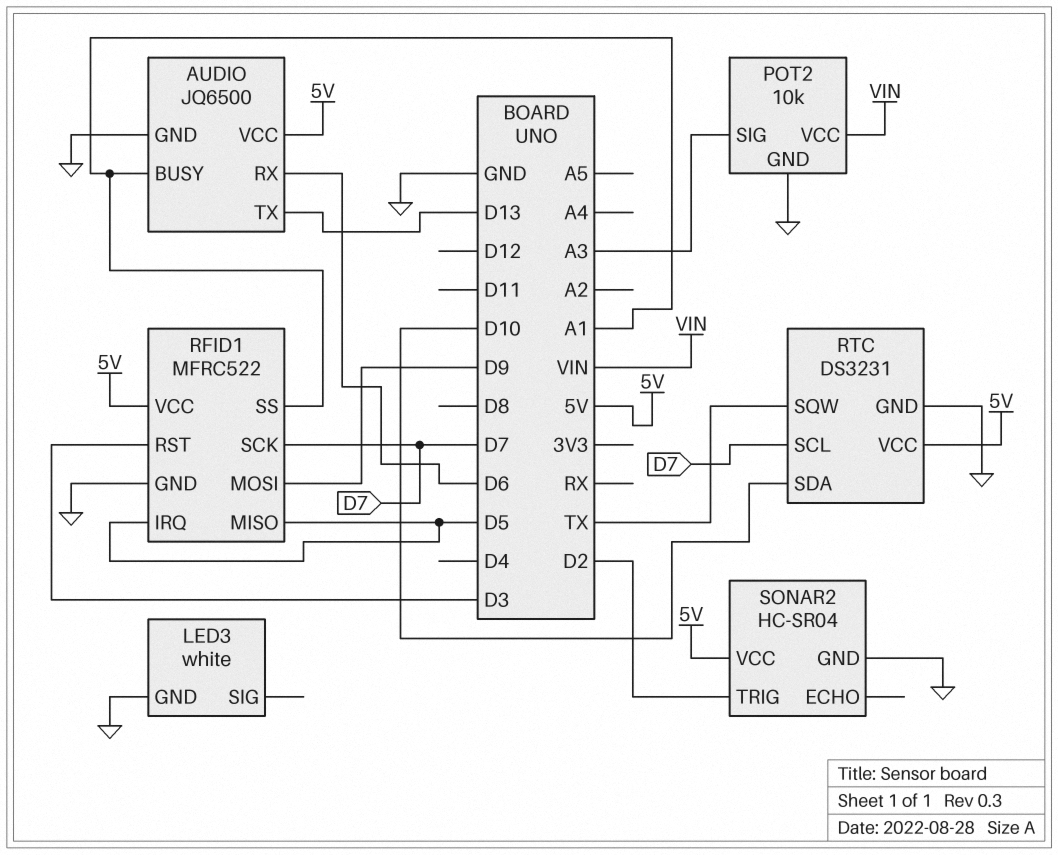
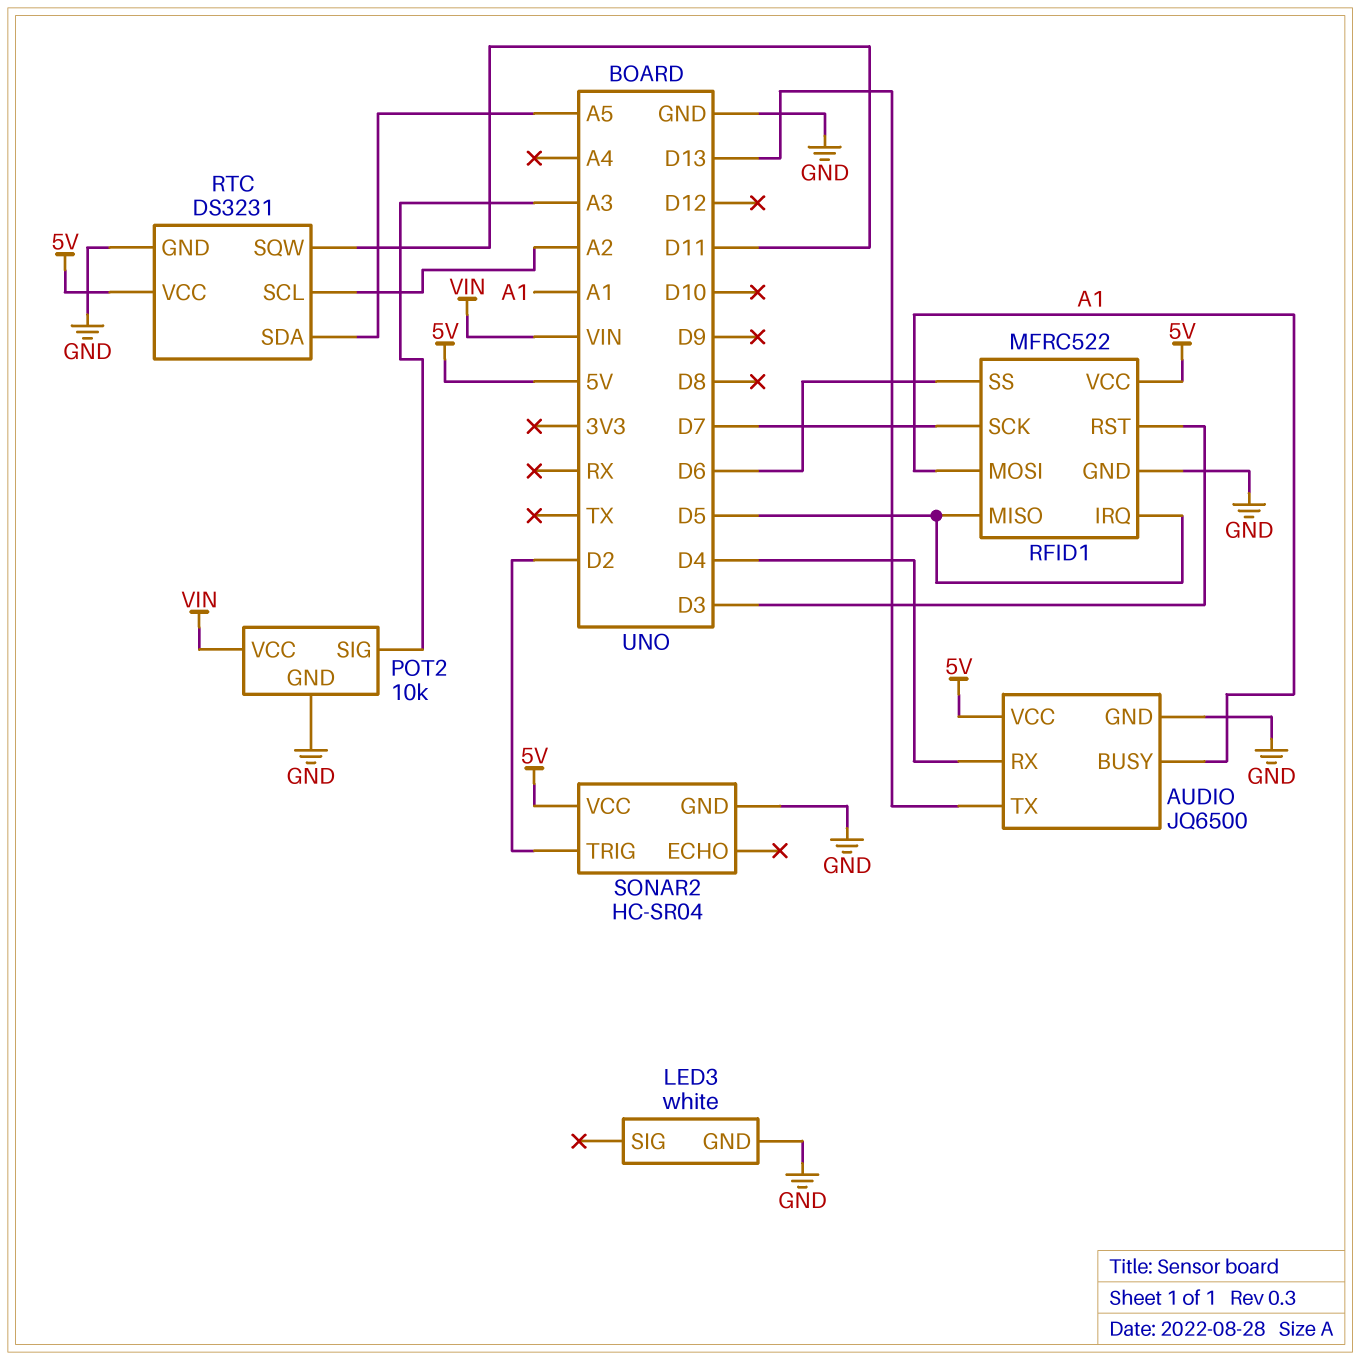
AUDIO pin RX: D6 -> D4
RFID1 pin MOSI: D9 -> A1
RFID1 pin SS: A1 -> D6
RTC pin SCL: D7 -> A2
RTC pin SDA: D10 -> A5
RTC pin SQW: TX -> D11

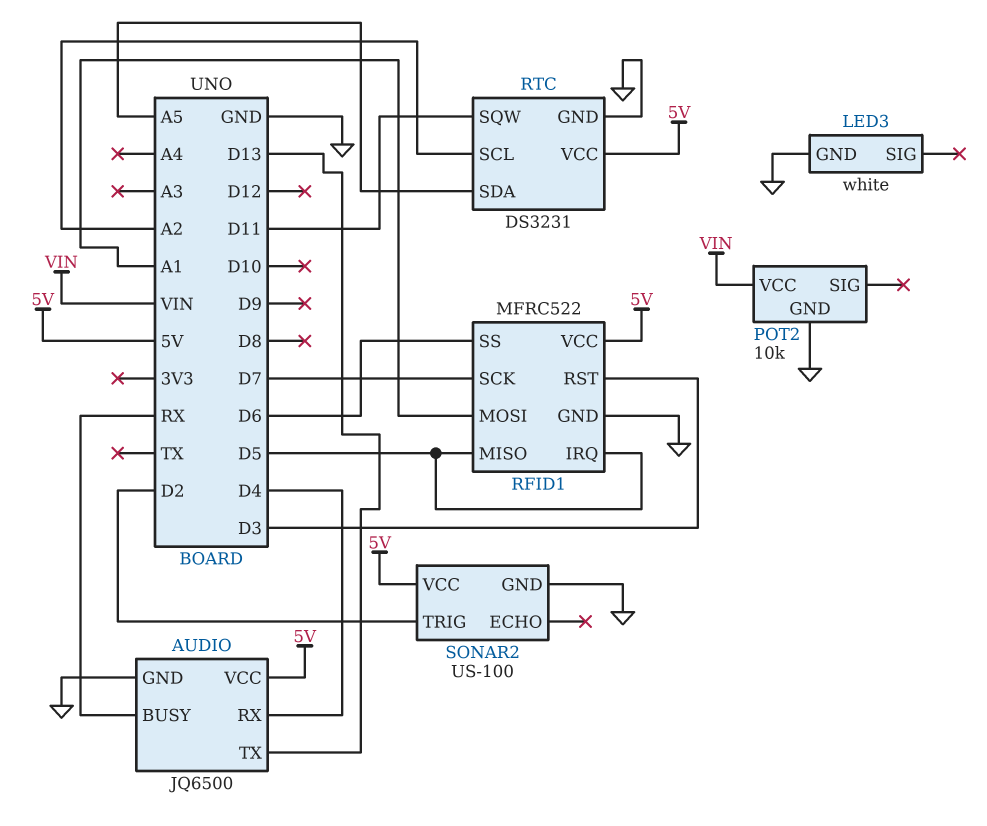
AUDIO pin BUSY: A1 -> RX
POT2 pin SIG: A3 -> none
SONAR2: HC-SR04 -> US-100

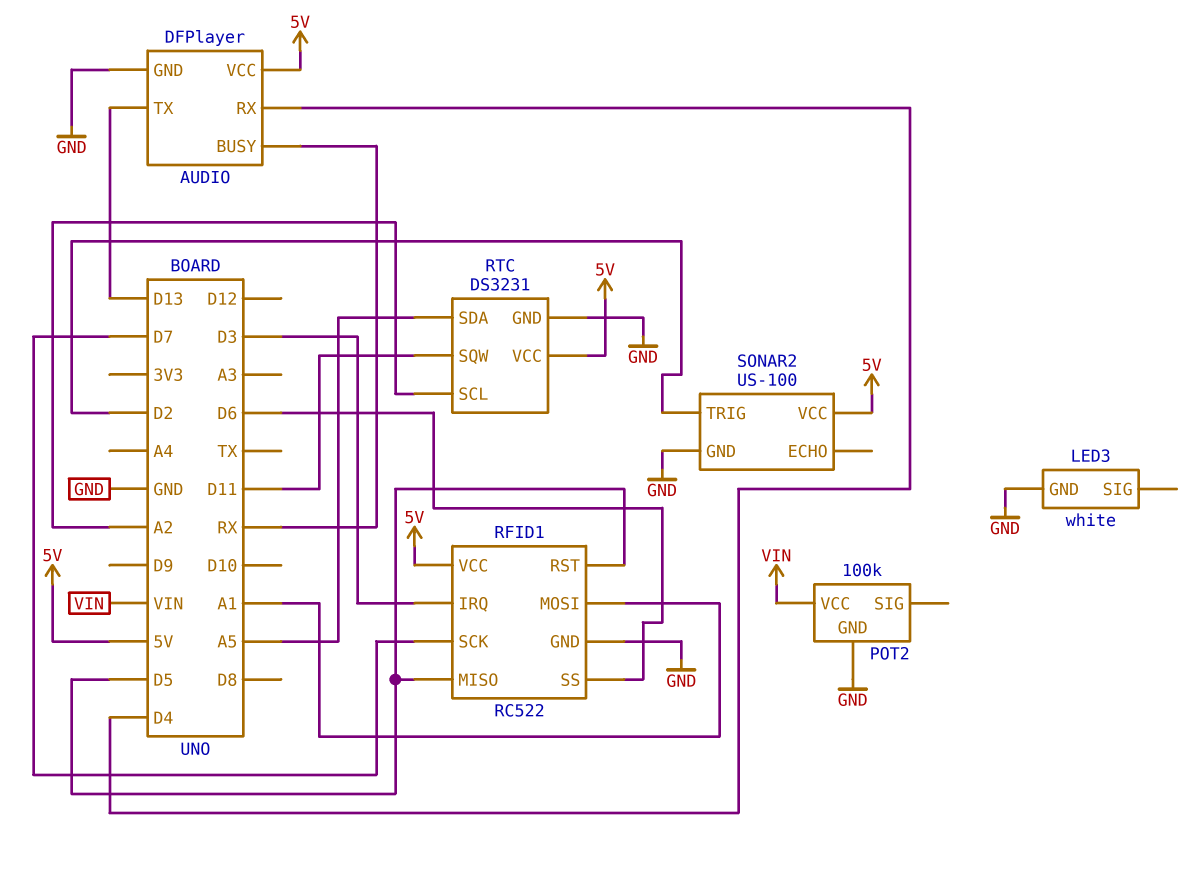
AUDIO: JQ6500 -> DFPlayer
POT2: 10k -> 100k
RFID1: MFRC522 -> RC522
RFID1 pin IRQ: D5 -> D3
RFID1 pin RST: D3 -> D5

